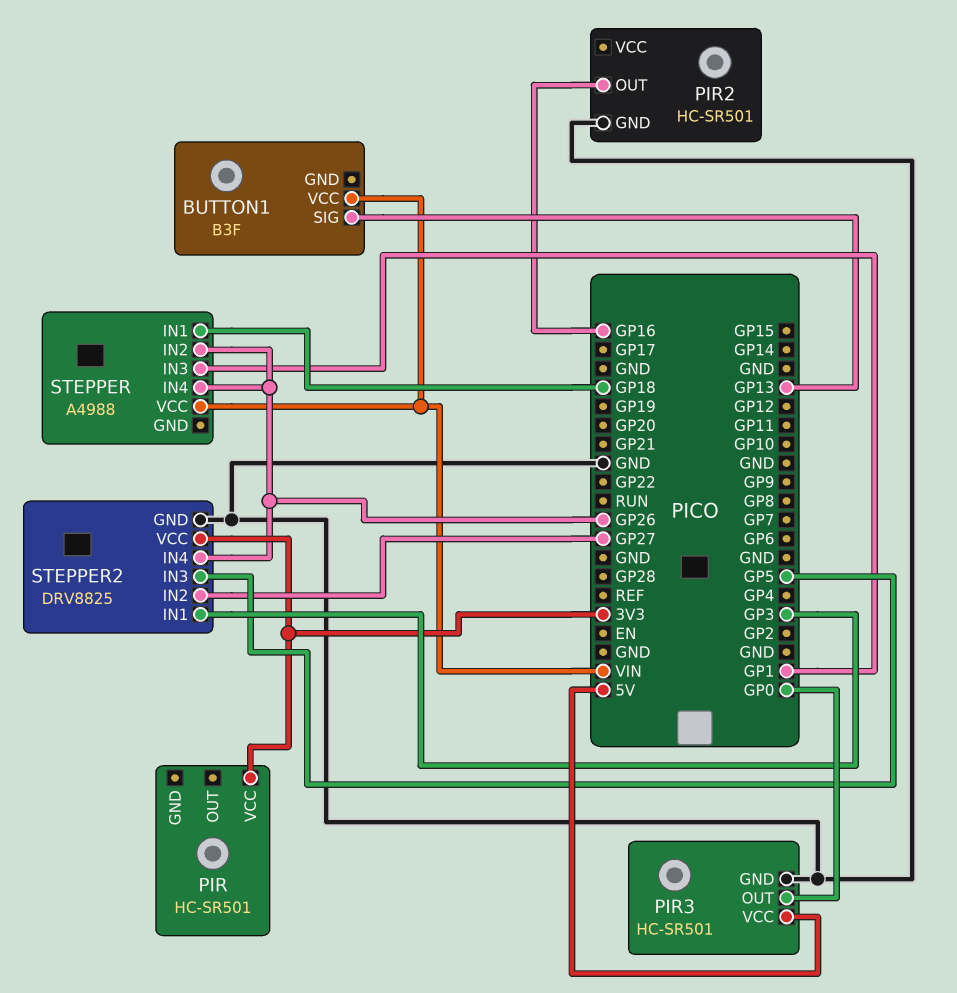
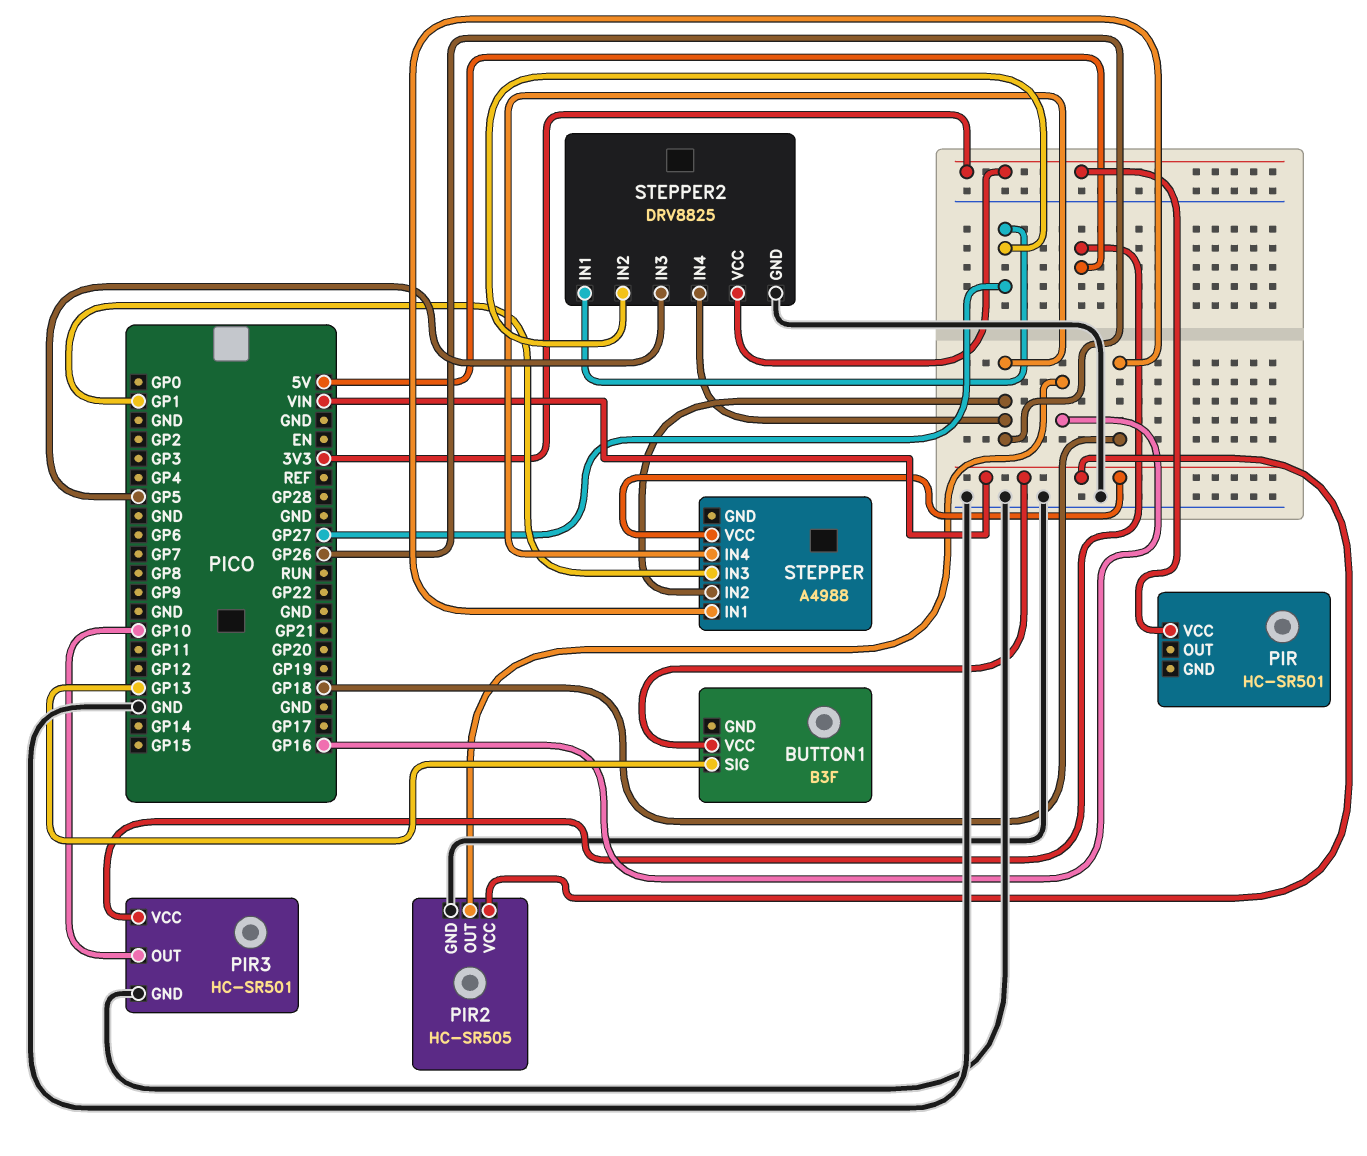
PIR2: HC-SR501 -> HC-SR505
PIR2 pin VCC: none -> VIN
PIR3 pin OUT: GP0 -> GP10
STEPPER2 pin IN1: GP3 -> GP27

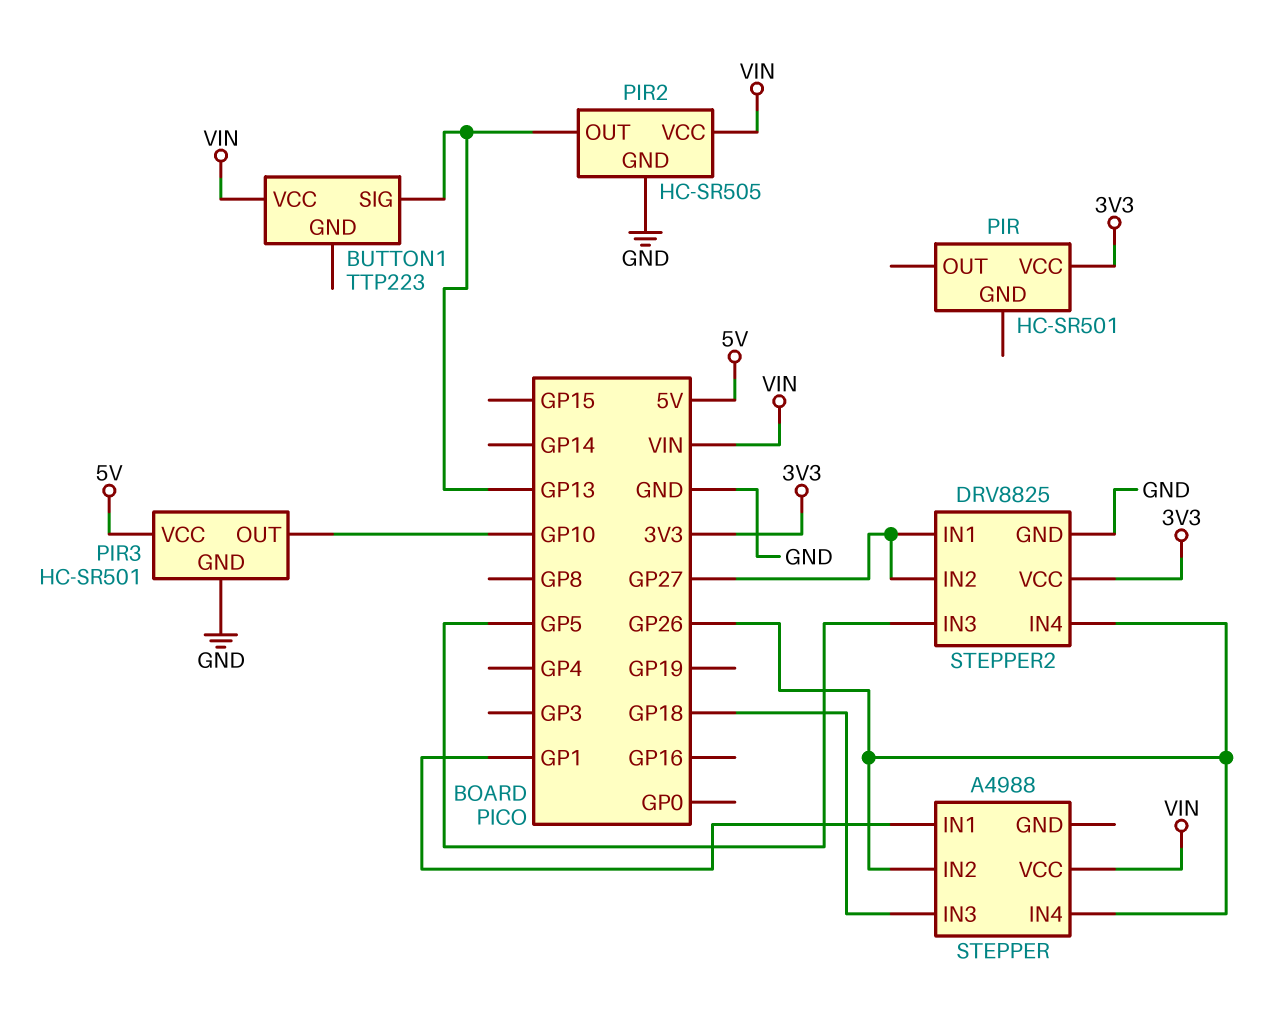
BUTTON1: B3F -> TTP223
PIR2 pin OUT: GP16 -> GP13
STEPPER pin IN1: GP18 -> GP1
STEPPER pin IN3: GP1 -> GP18

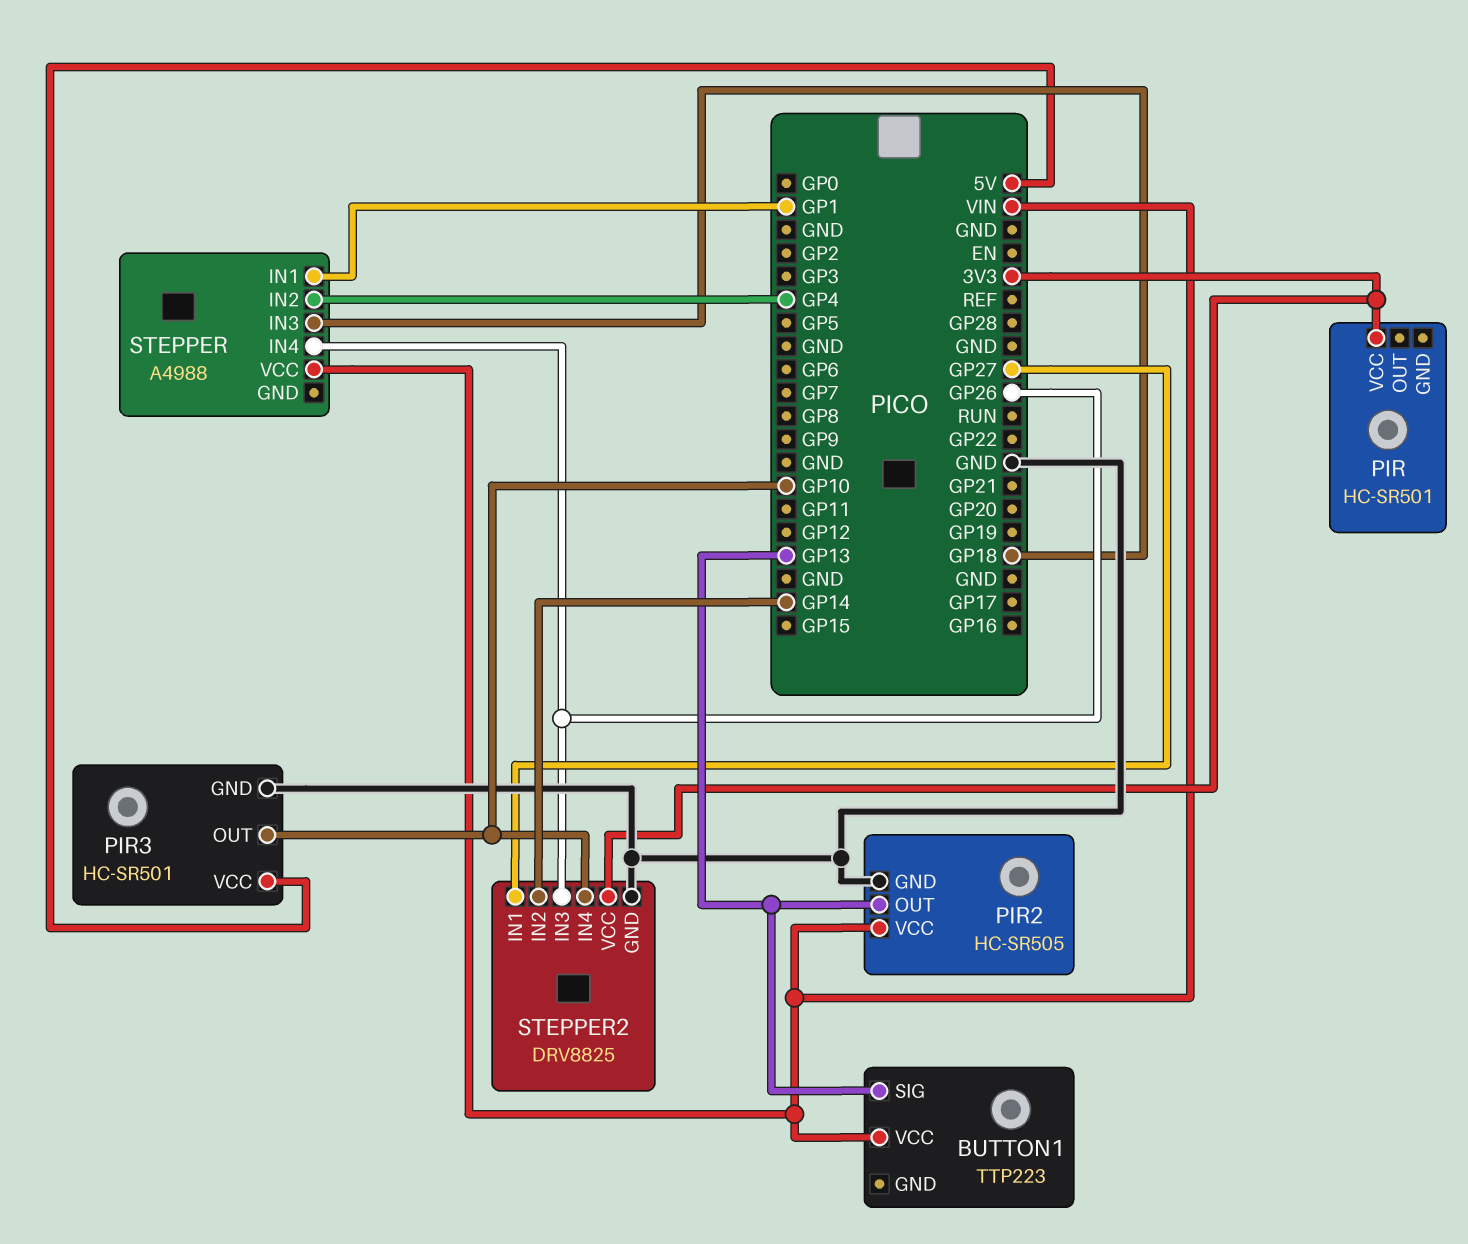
STEPPER pin IN2: GP26 -> GP4
STEPPER2 pin IN2: GP27 -> GP14
STEPPER2 pin IN3: GP5 -> GP26
STEPPER2 pin IN4: GP26 -> GP10

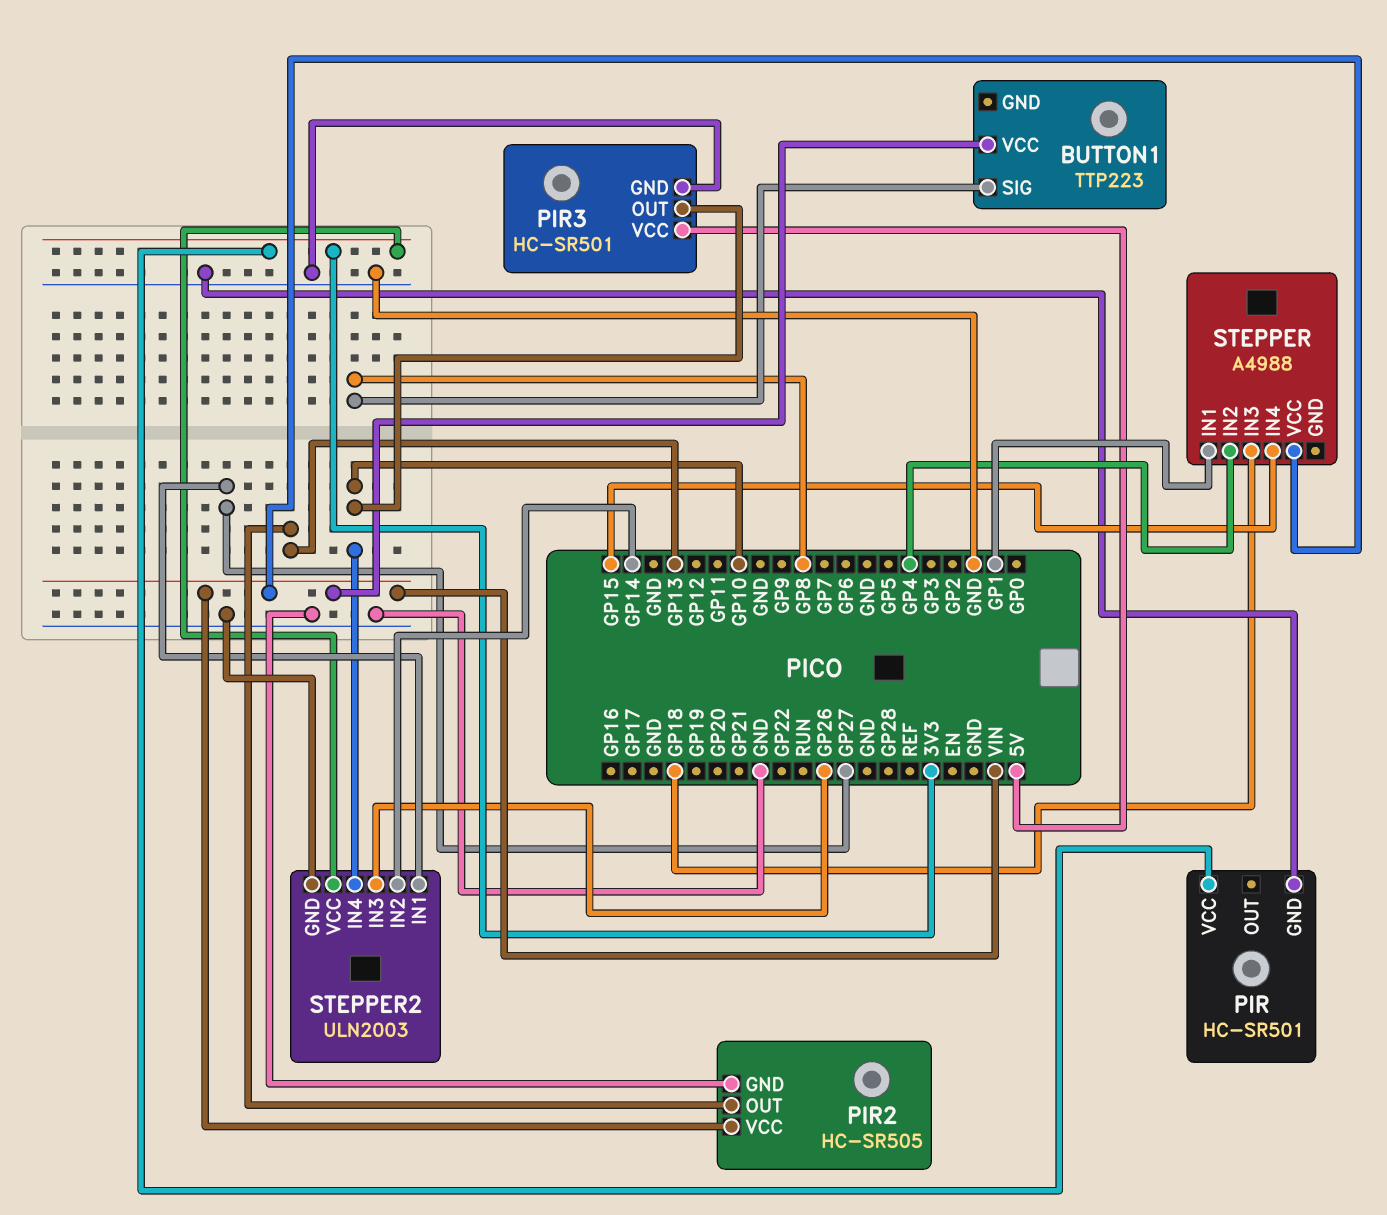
BUTTON1 pin SIG: GP13 -> GP8
PIR pin GND: none -> GND
STEPPER pin IN4: GP26 -> GP15
STEPPER2: DRV8825 -> ULN2003

